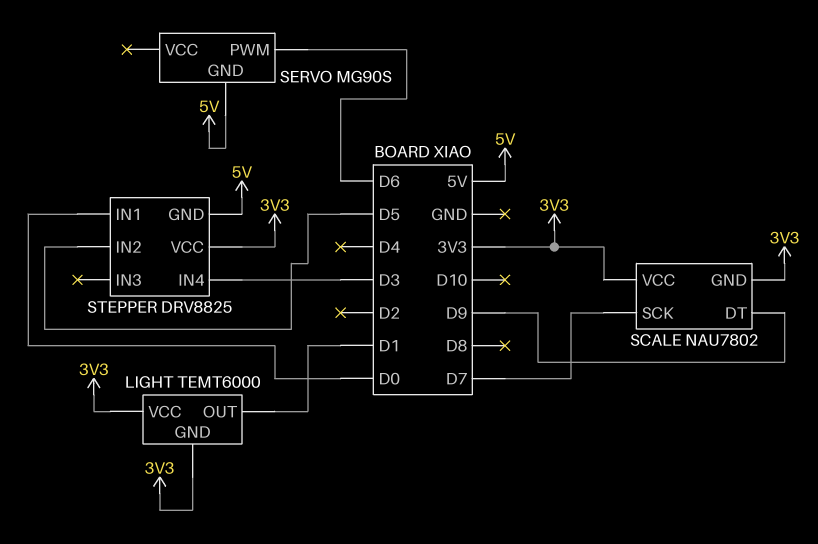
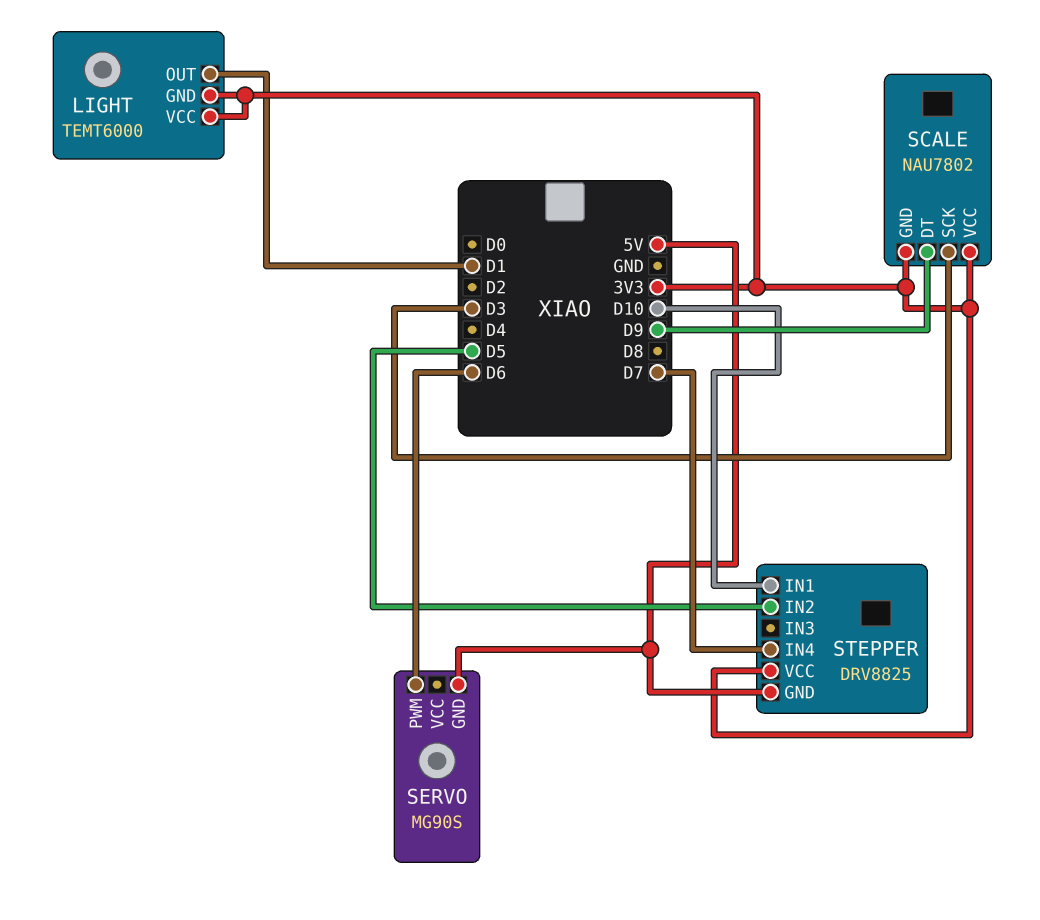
SCALE pin SCK: D7 -> D3
STEPPER pin IN1: D0 -> D10
STEPPER pin IN4: D3 -> D7

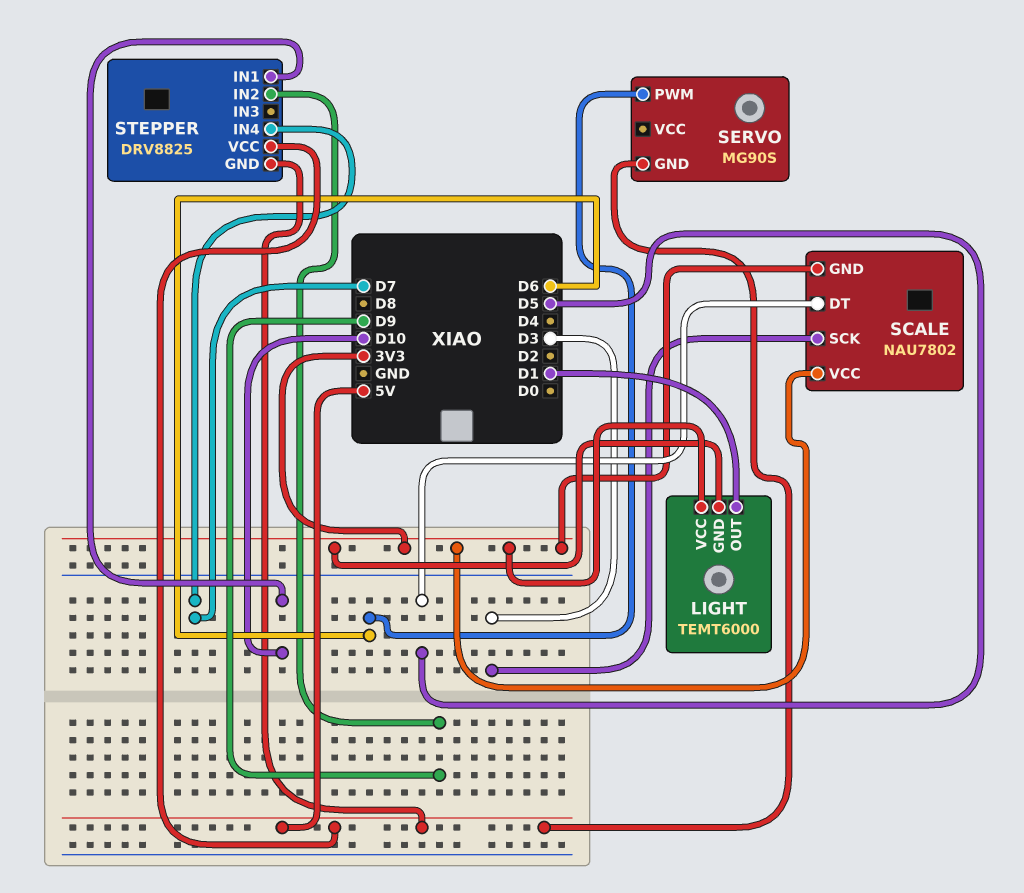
SCALE pin DT: D9 -> D5
STEPPER pin IN2: D5 -> D9
STEPPER pin VCC: 3V3 -> 5V

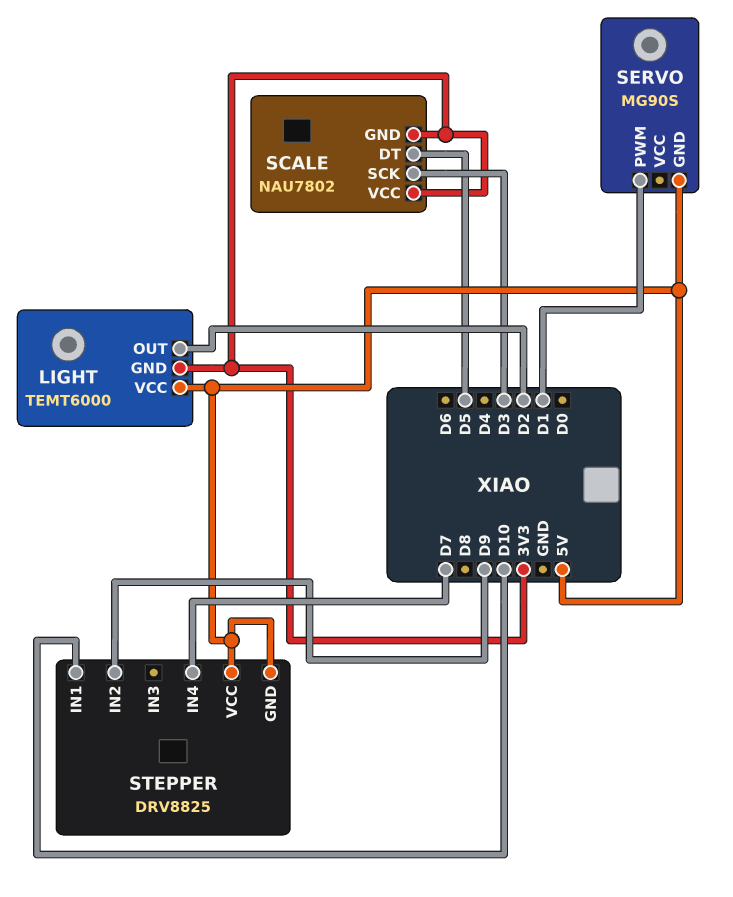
LIGHT pin OUT: D1 -> D2
LIGHT pin VCC: 3V3 -> 5V
SERVO pin PWM: D6 -> D1

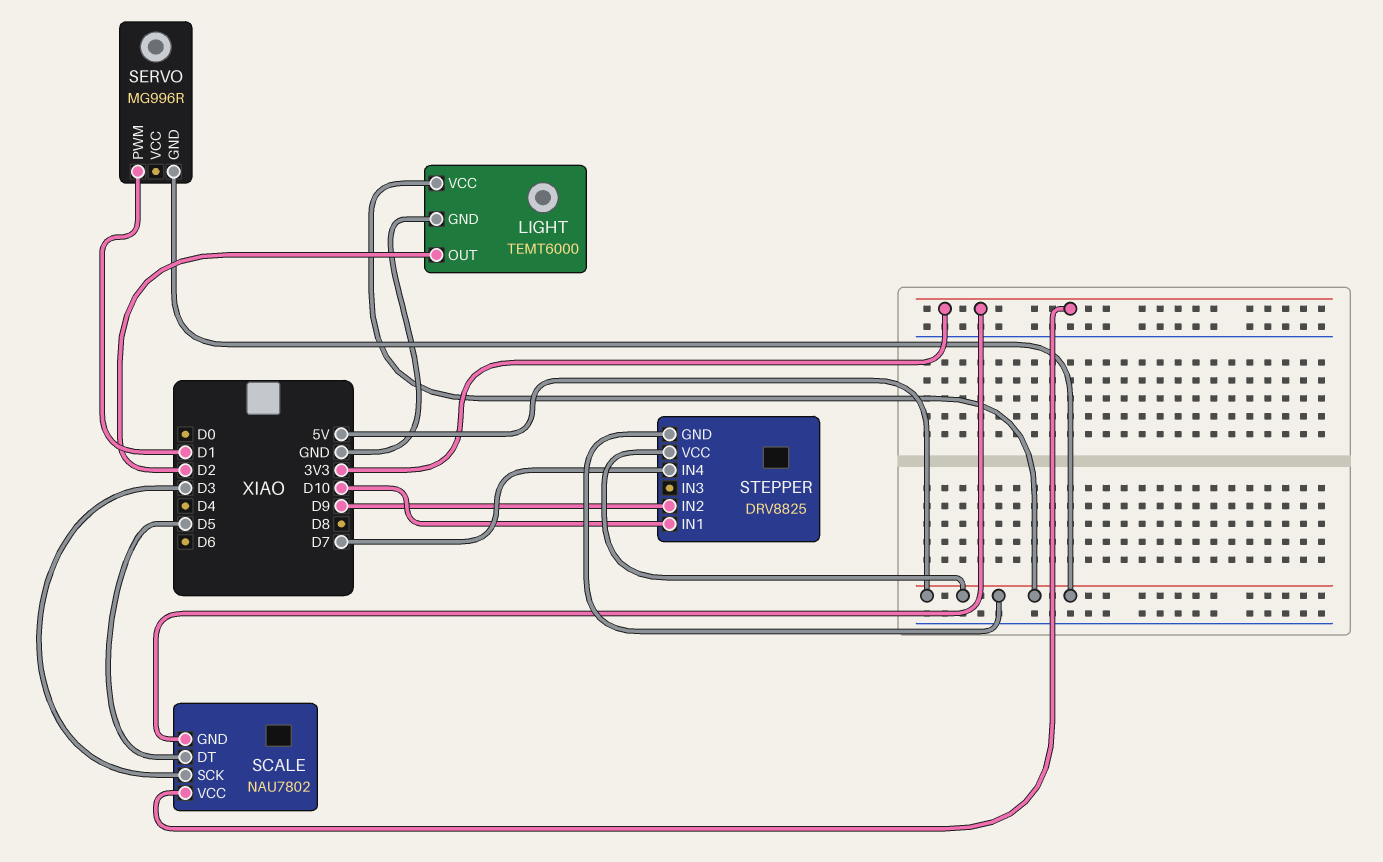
LIGHT pin GND: 3V3 -> GND
SERVO: MG90S -> MG996R

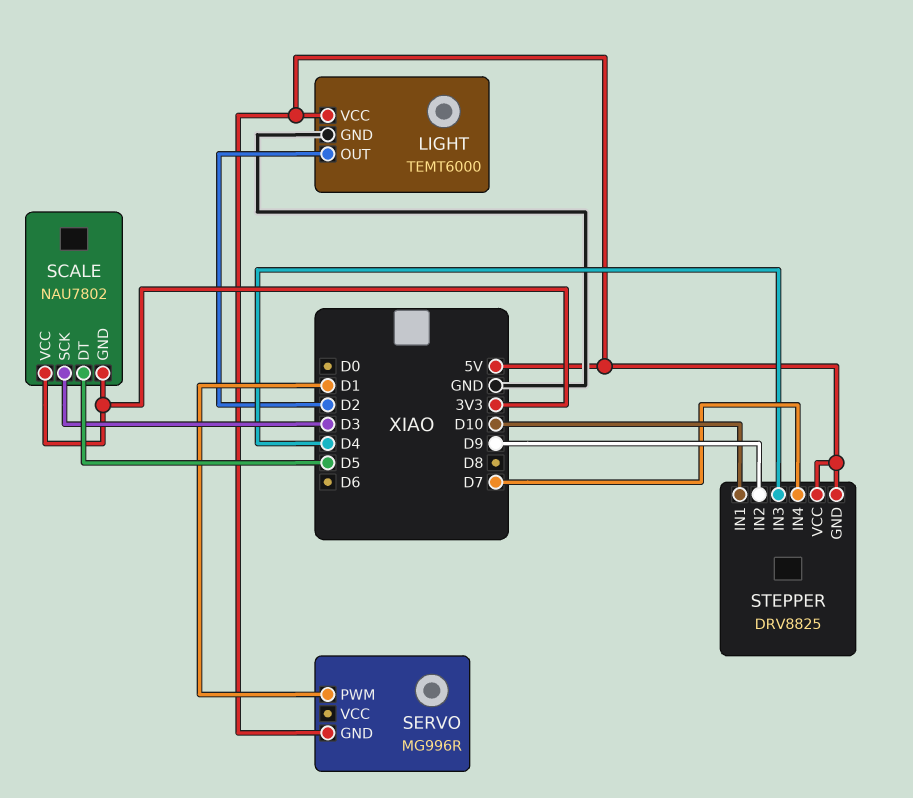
STEPPER pin IN3: none -> D4

